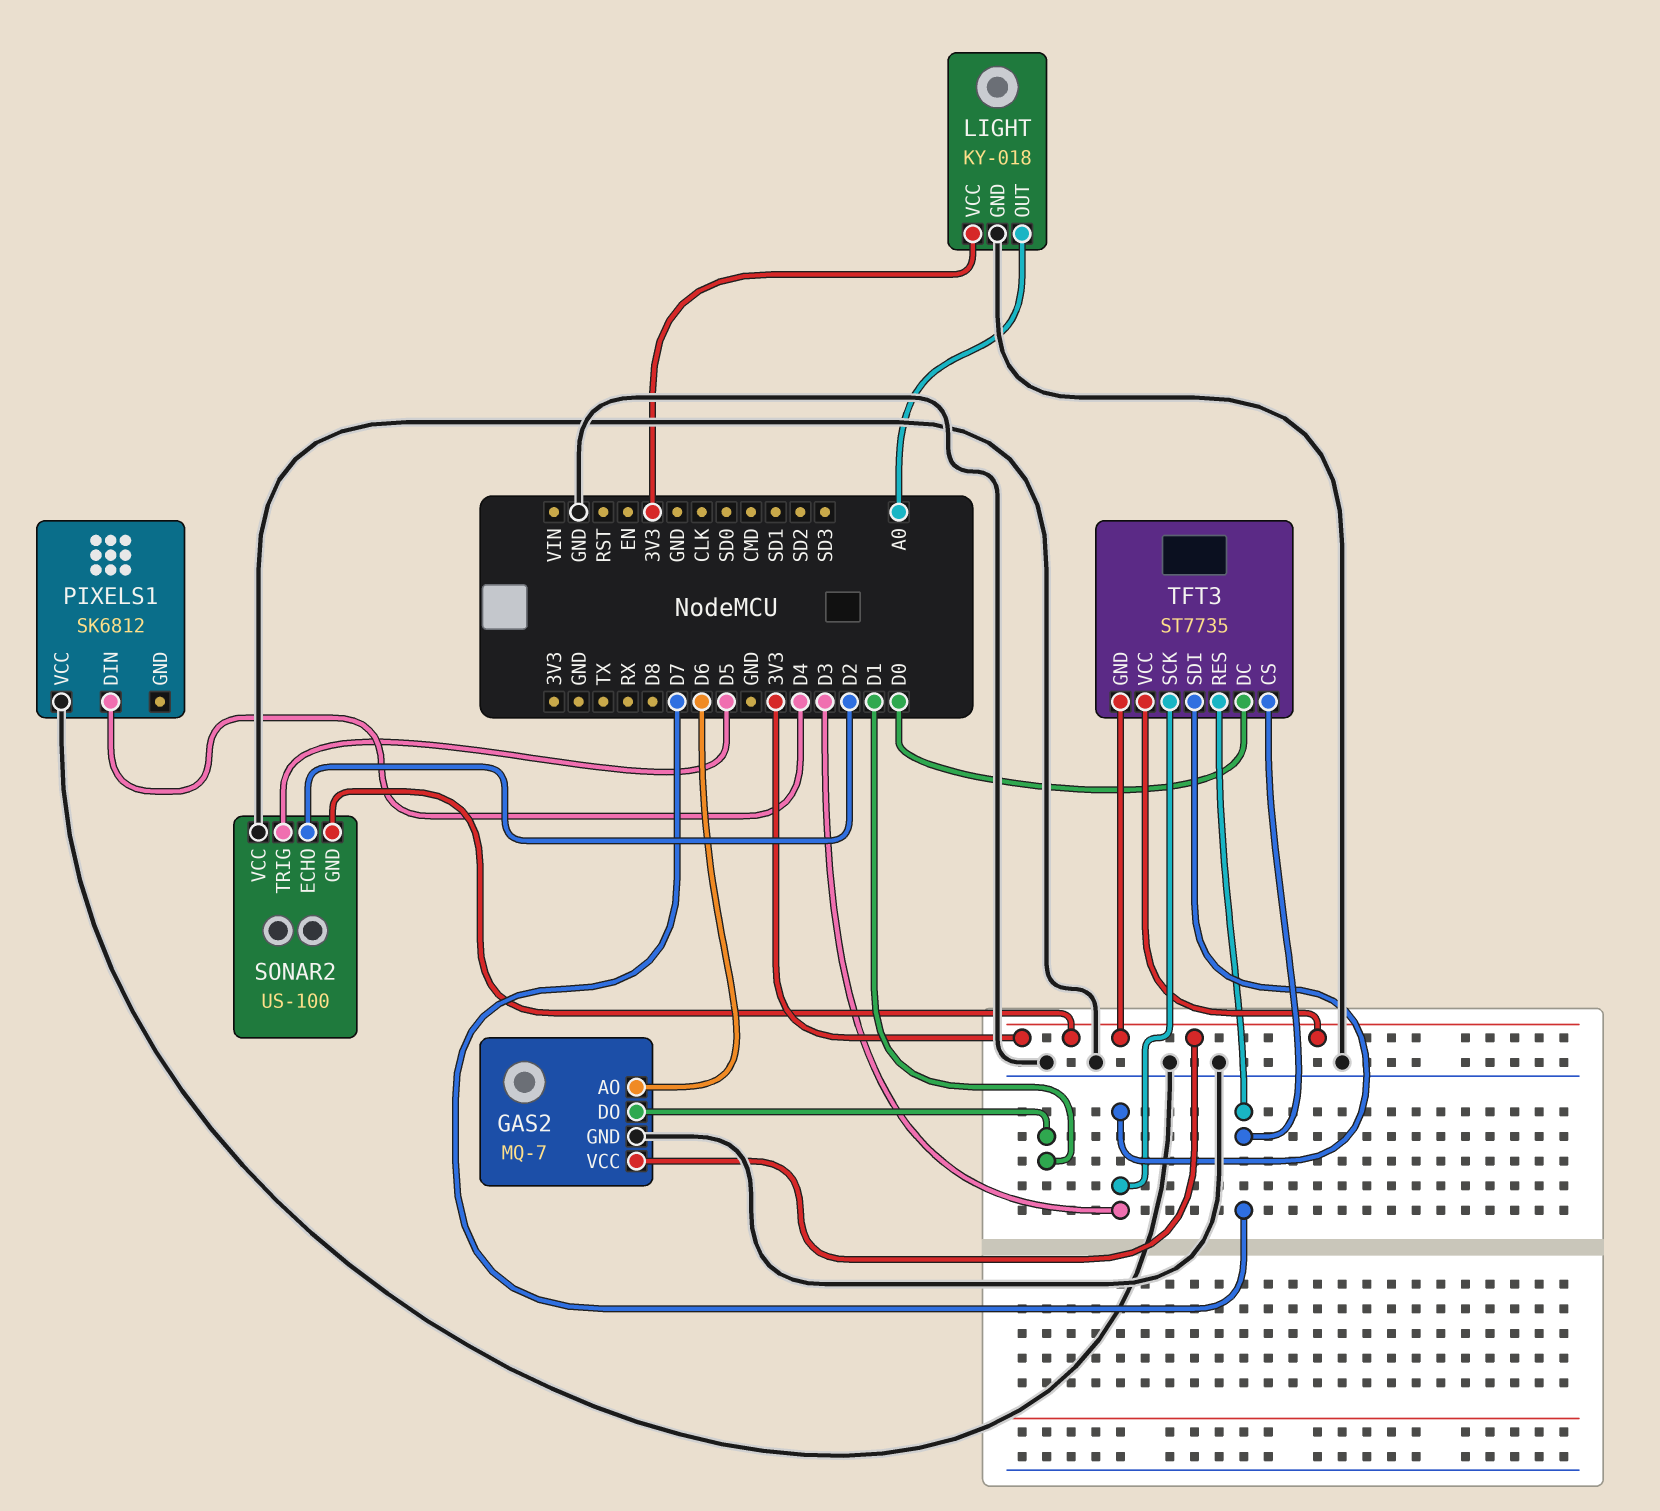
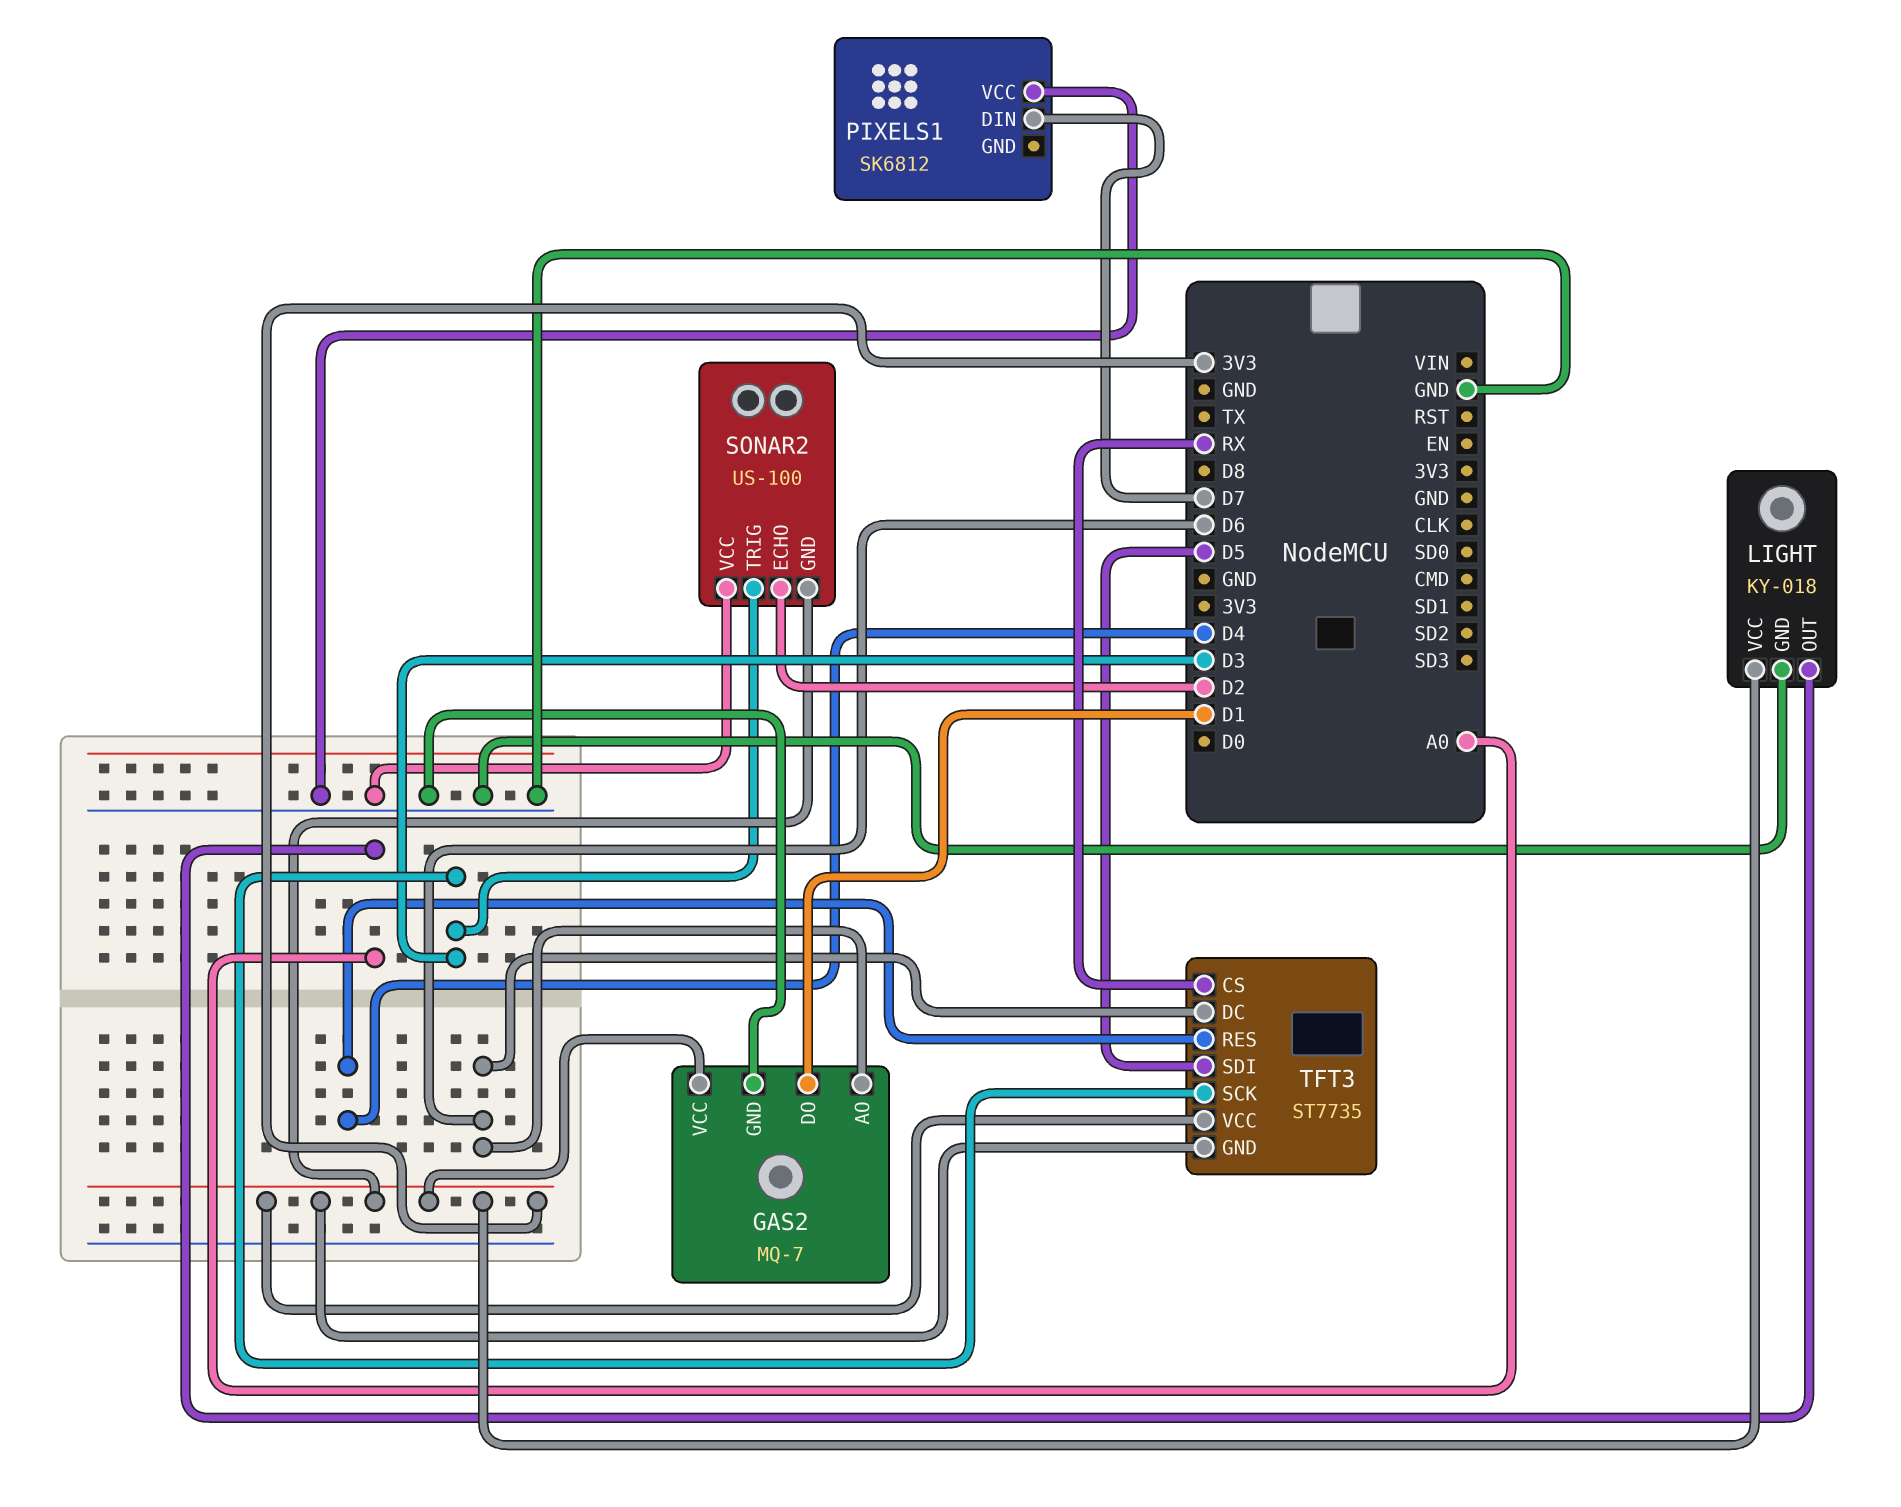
PIXELS1 pin DIN: D4 -> D7
SONAR2 pin TRIG: D5 -> D3
TFT3 pin CS: D7 -> RX
TFT3 pin DC: D0 -> D6
TFT3 pin RES: D7 -> D4
TFT3 pin SDI: D3 -> D5

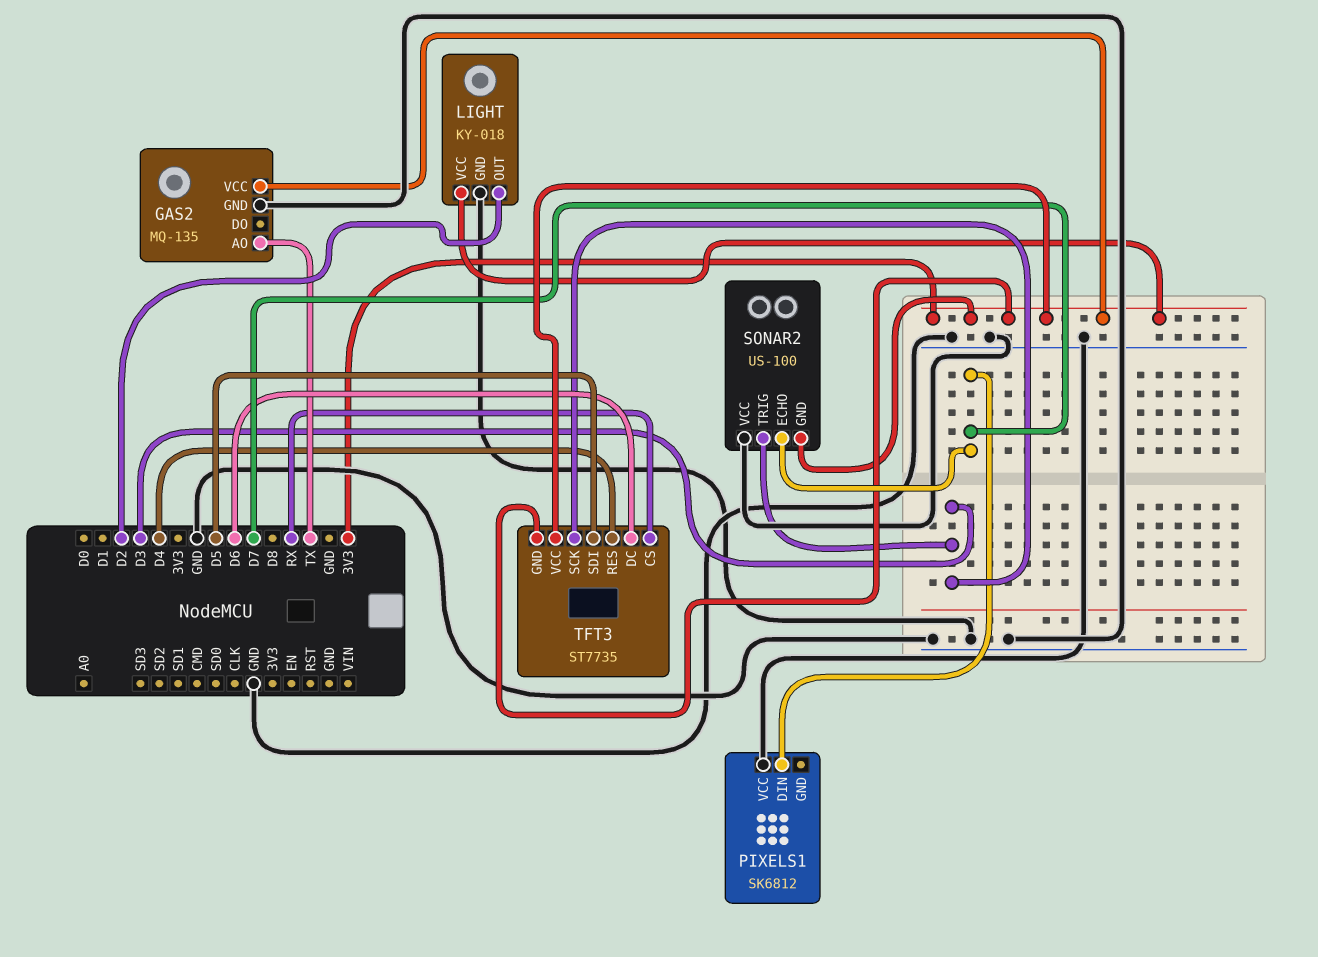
GAS2: MQ-7 -> MQ-135
GAS2 pin AO: D6 -> TX
GAS2 pin DO: D1 -> none
LIGHT pin OUT: A0 -> D2
SONAR2 pin ECHO: D2 -> D7

